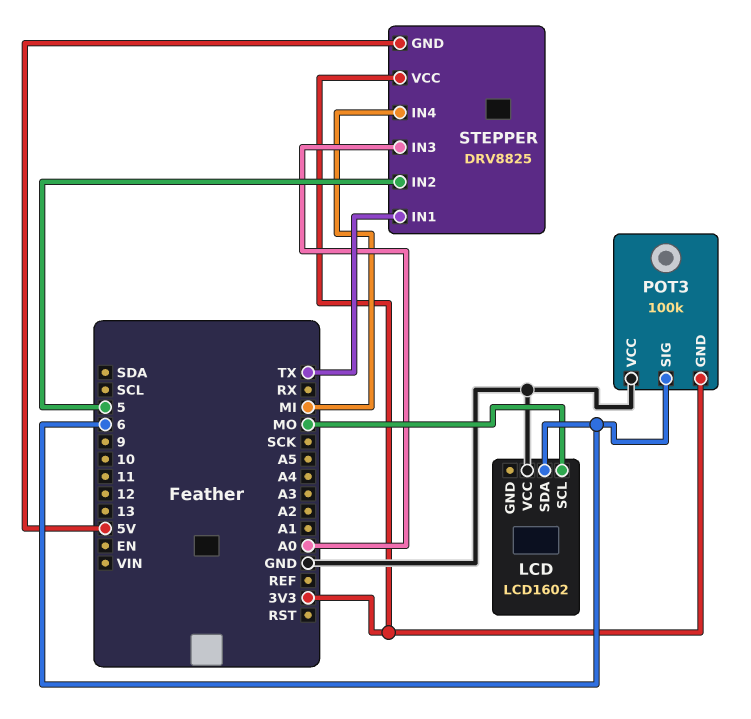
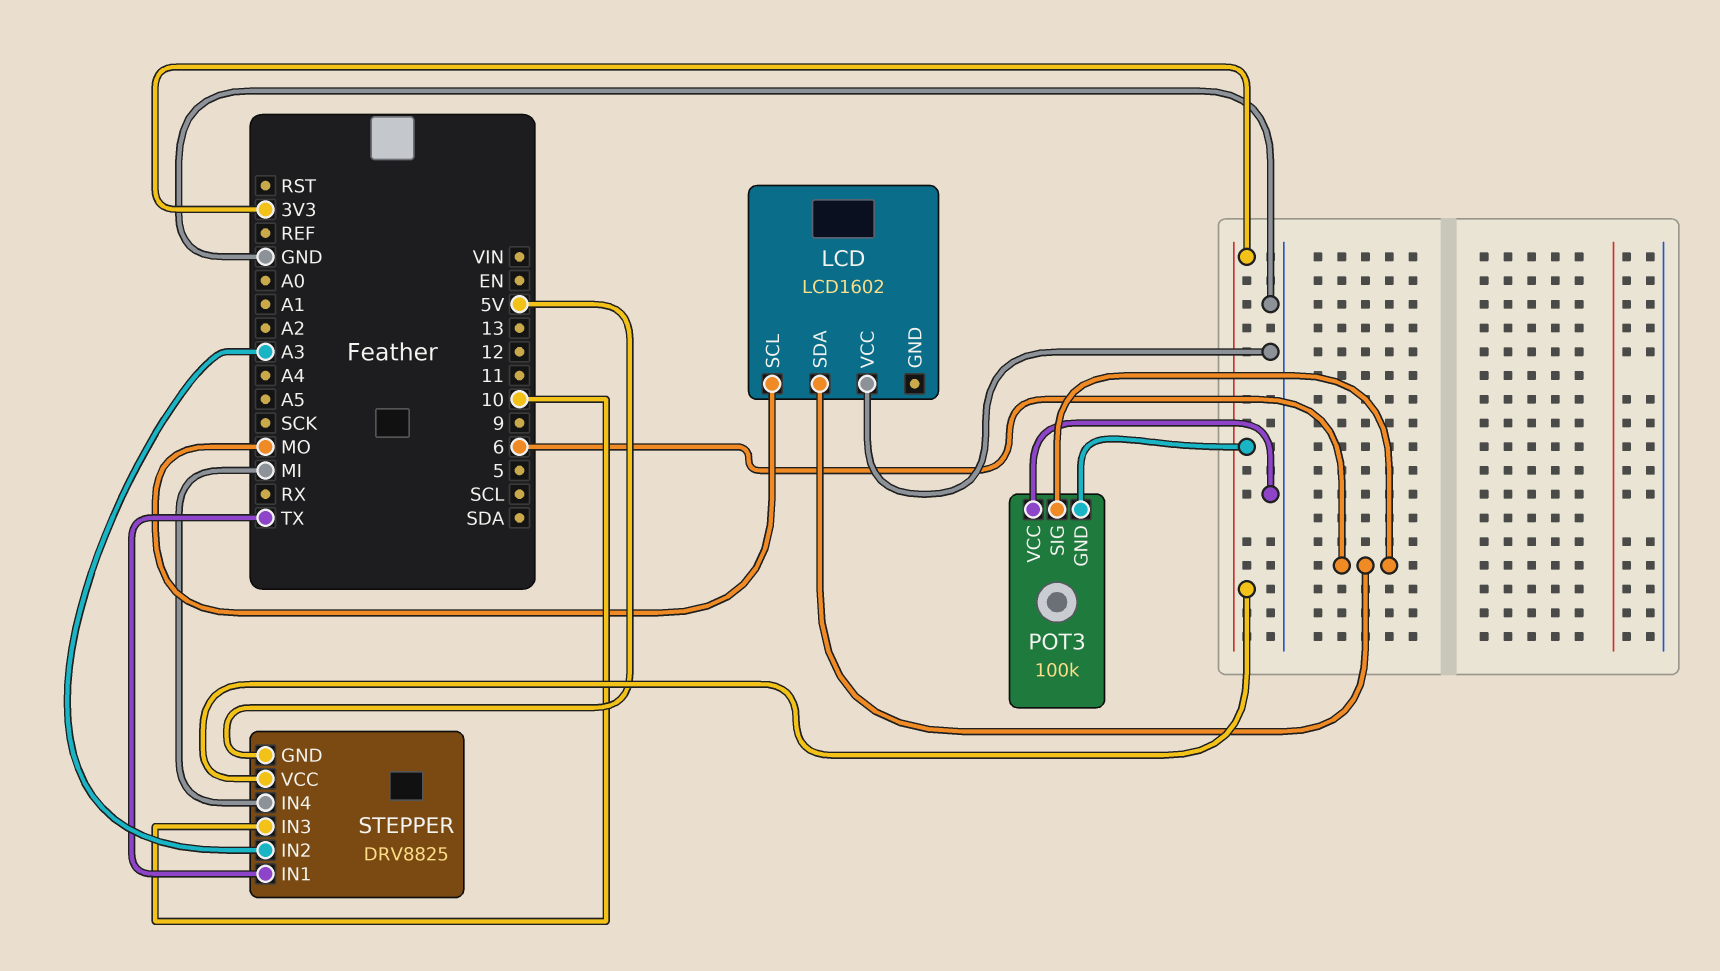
STEPPER pin IN2: 5 -> A3
STEPPER pin IN3: A0 -> 10

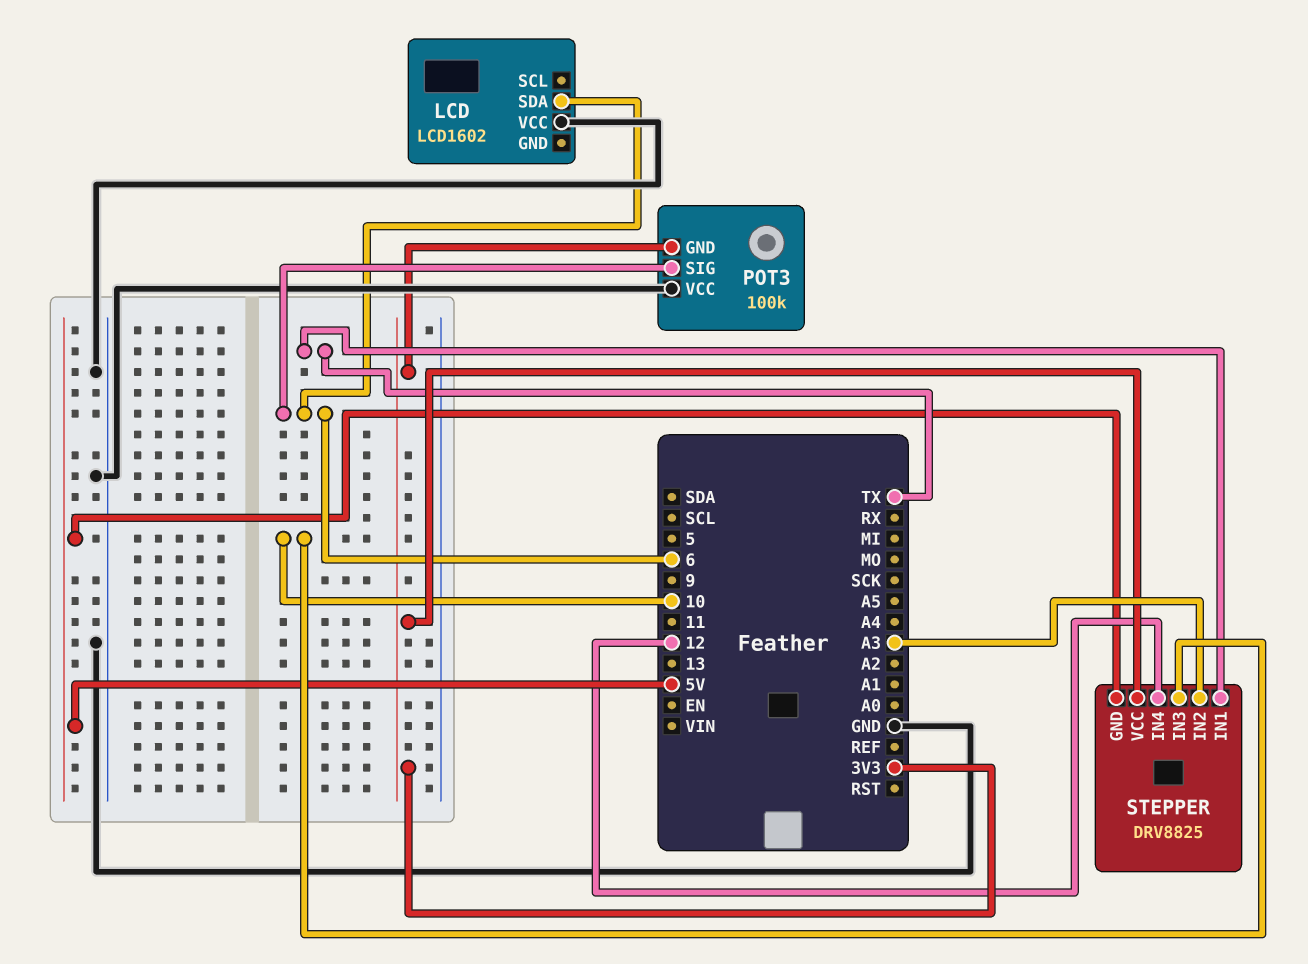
LCD pin SCL: MO -> none
STEPPER pin IN4: MI -> 12

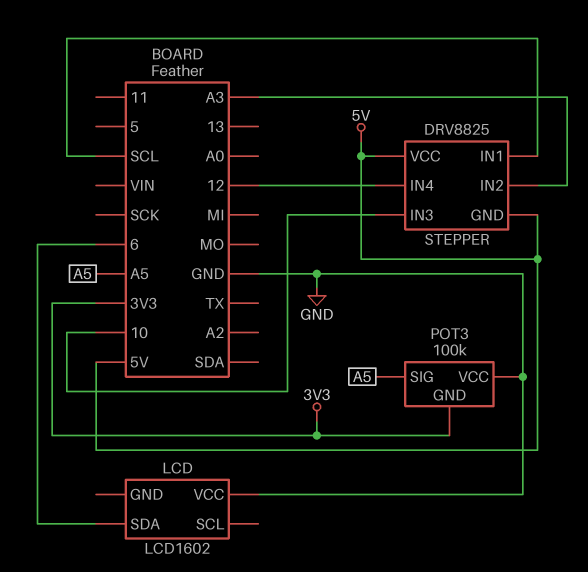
POT3 pin SIG: 6 -> A5
STEPPER pin IN1: TX -> SCL
STEPPER pin VCC: 3V3 -> 5V

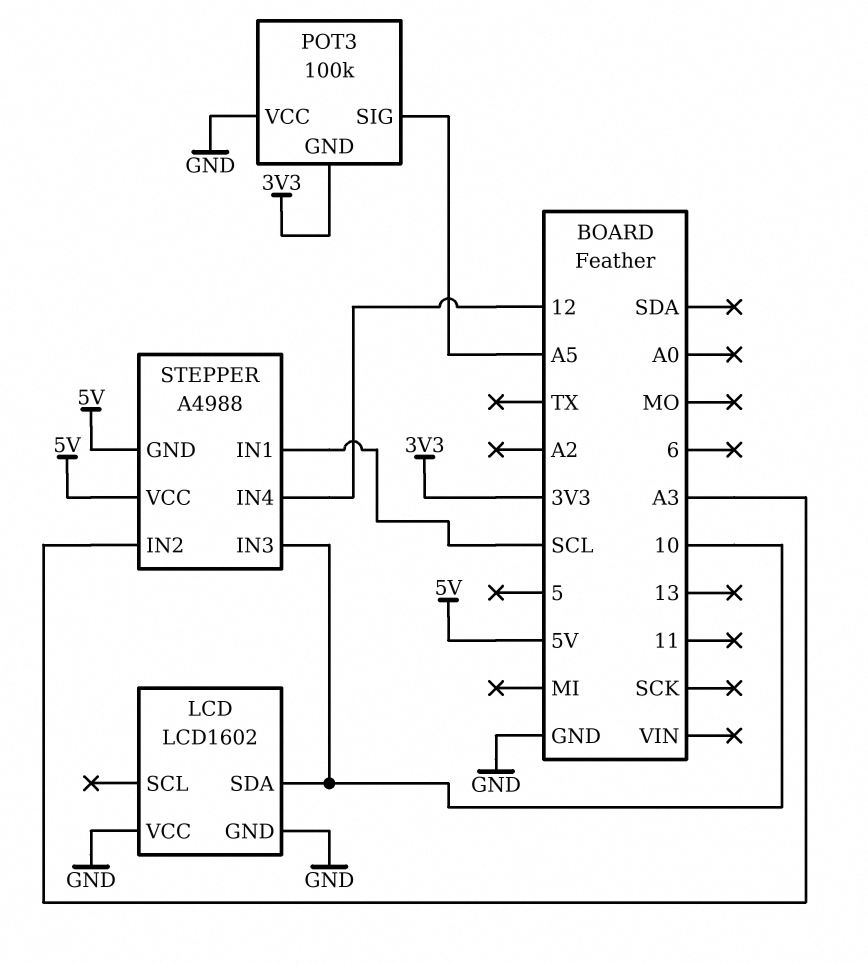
LCD pin GND: none -> GND
LCD pin SDA: 6 -> 10
STEPPER: DRV8825 -> A4988

